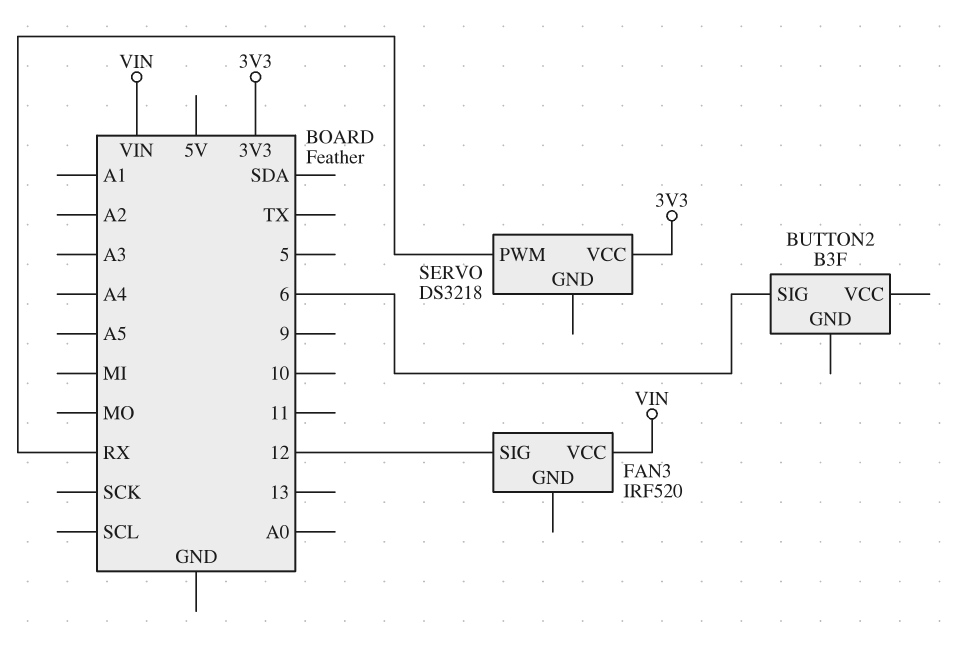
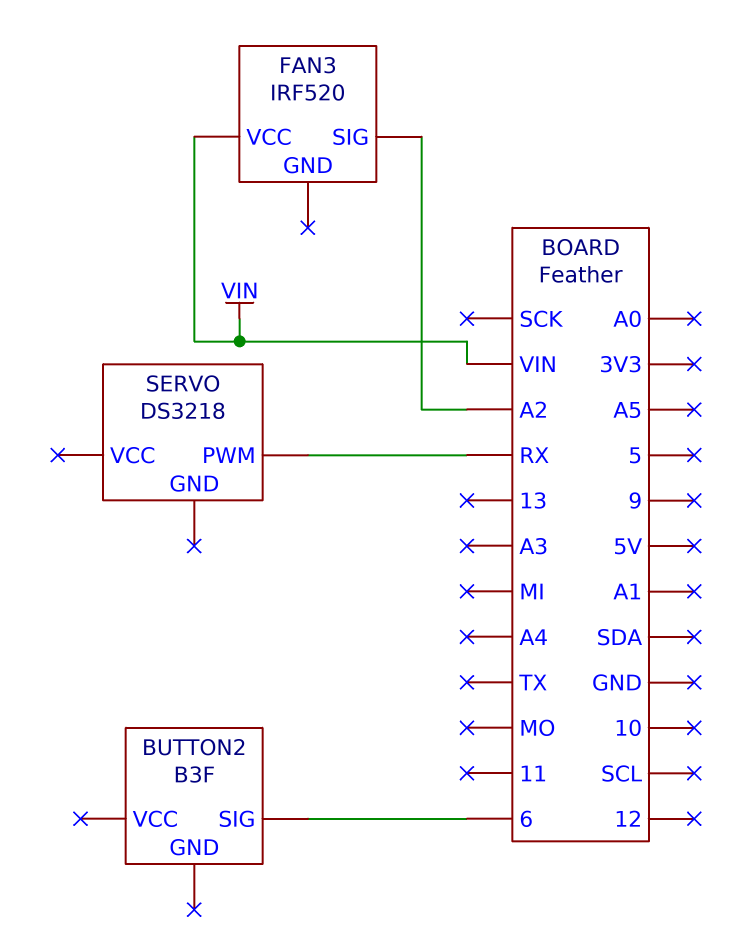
FAN3 pin SIG: 12 -> A2
SERVO pin VCC: 3V3 -> none

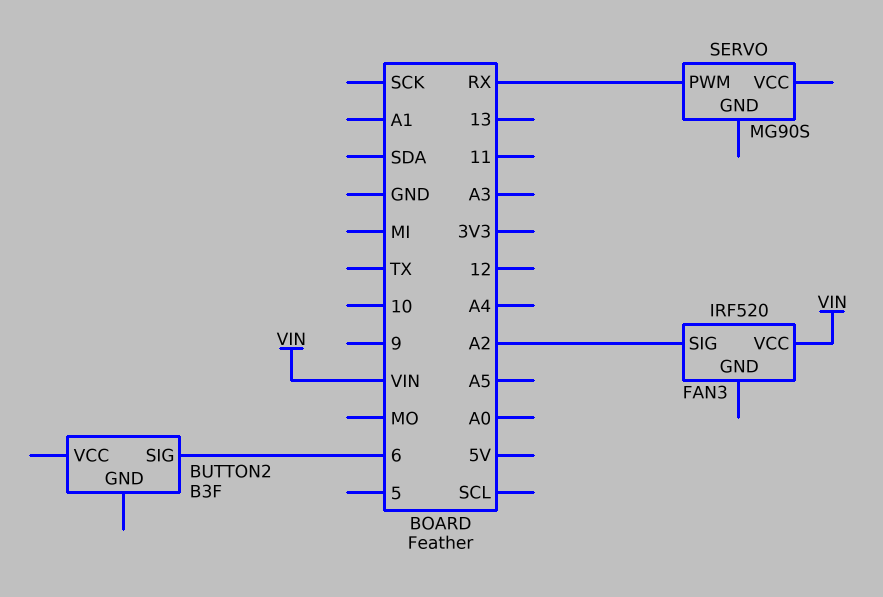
SERVO: DS3218 -> MG90S

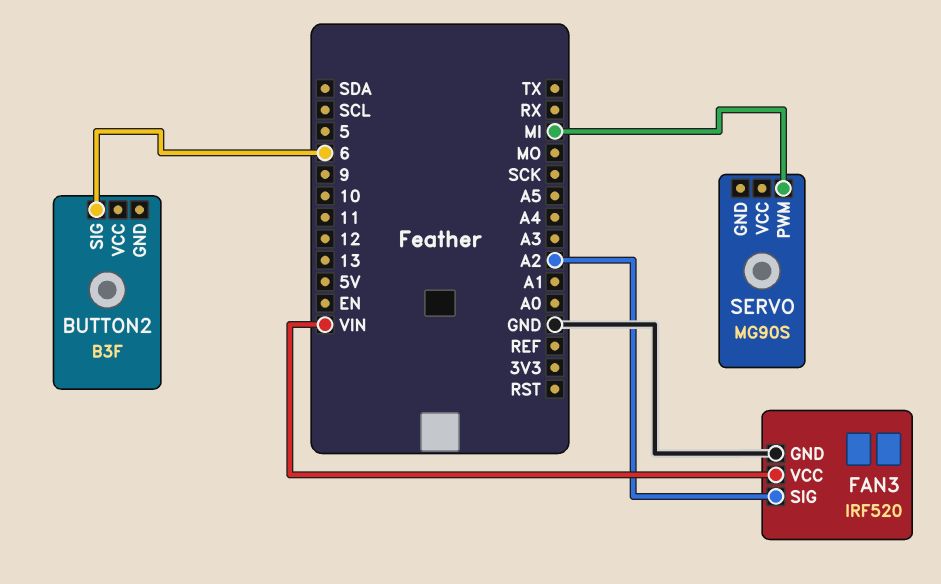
FAN3 pin GND: none -> GND
SERVO pin PWM: RX -> MI

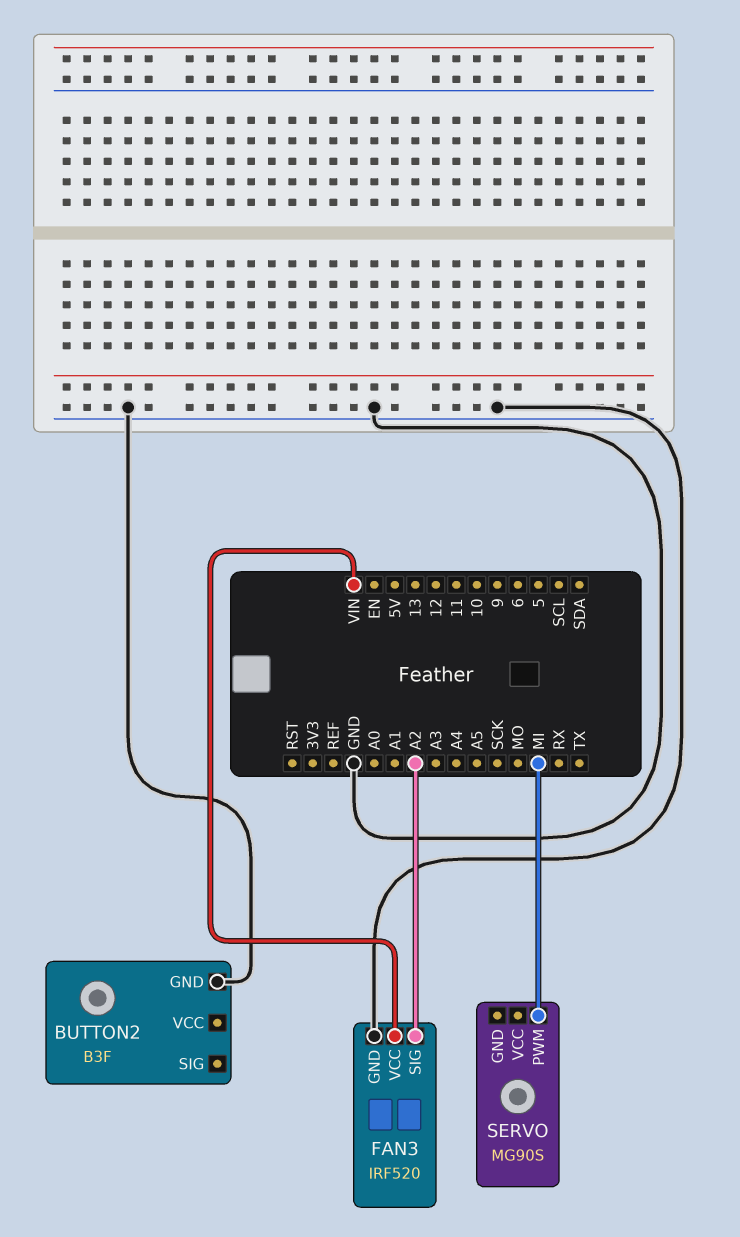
BUTTON2 pin GND: none -> GND
BUTTON2 pin SIG: 6 -> none

